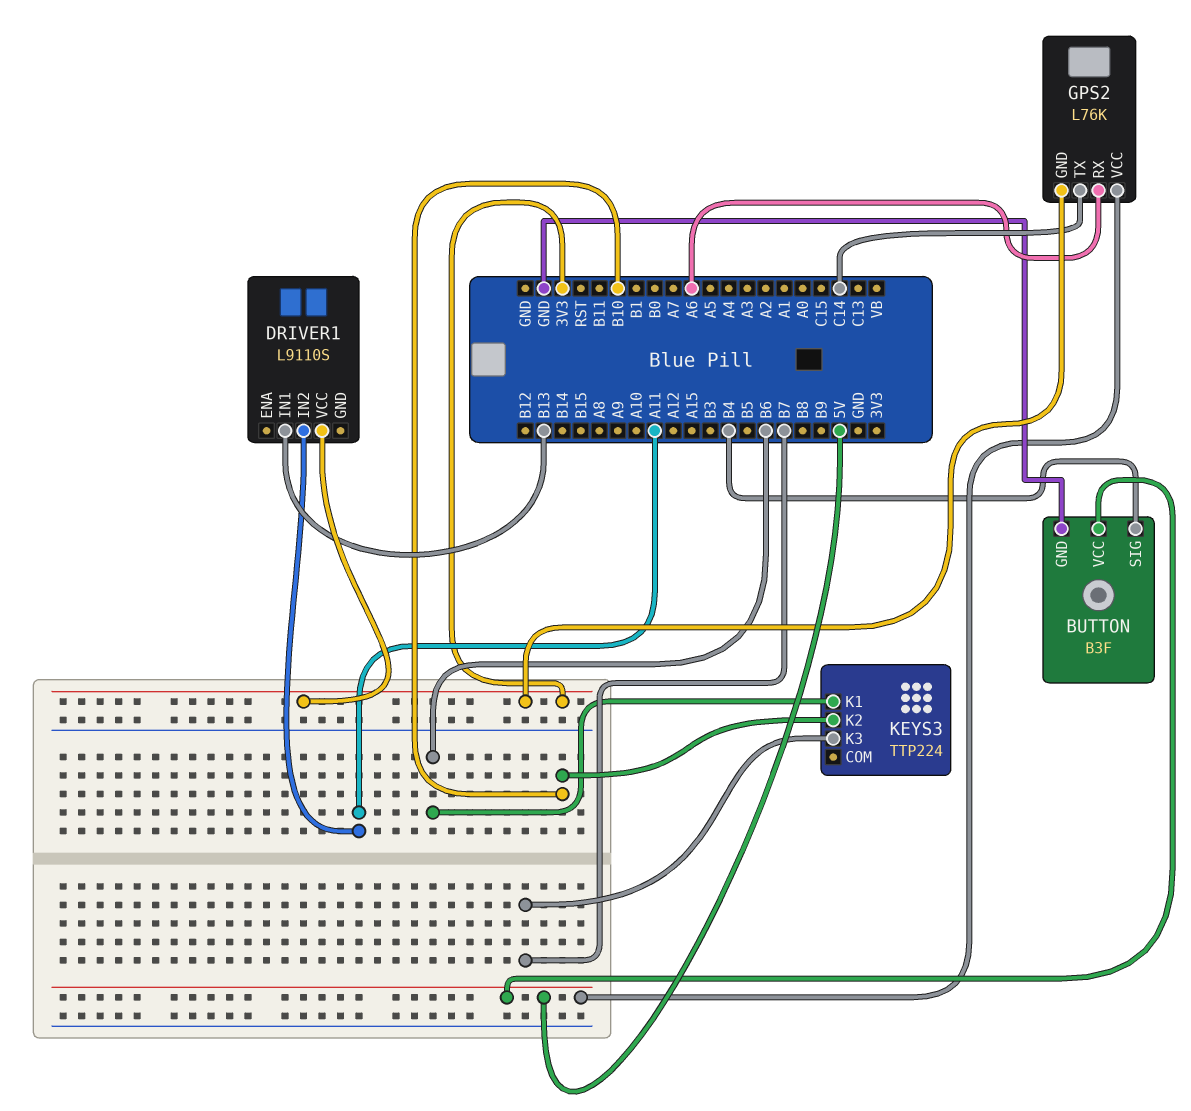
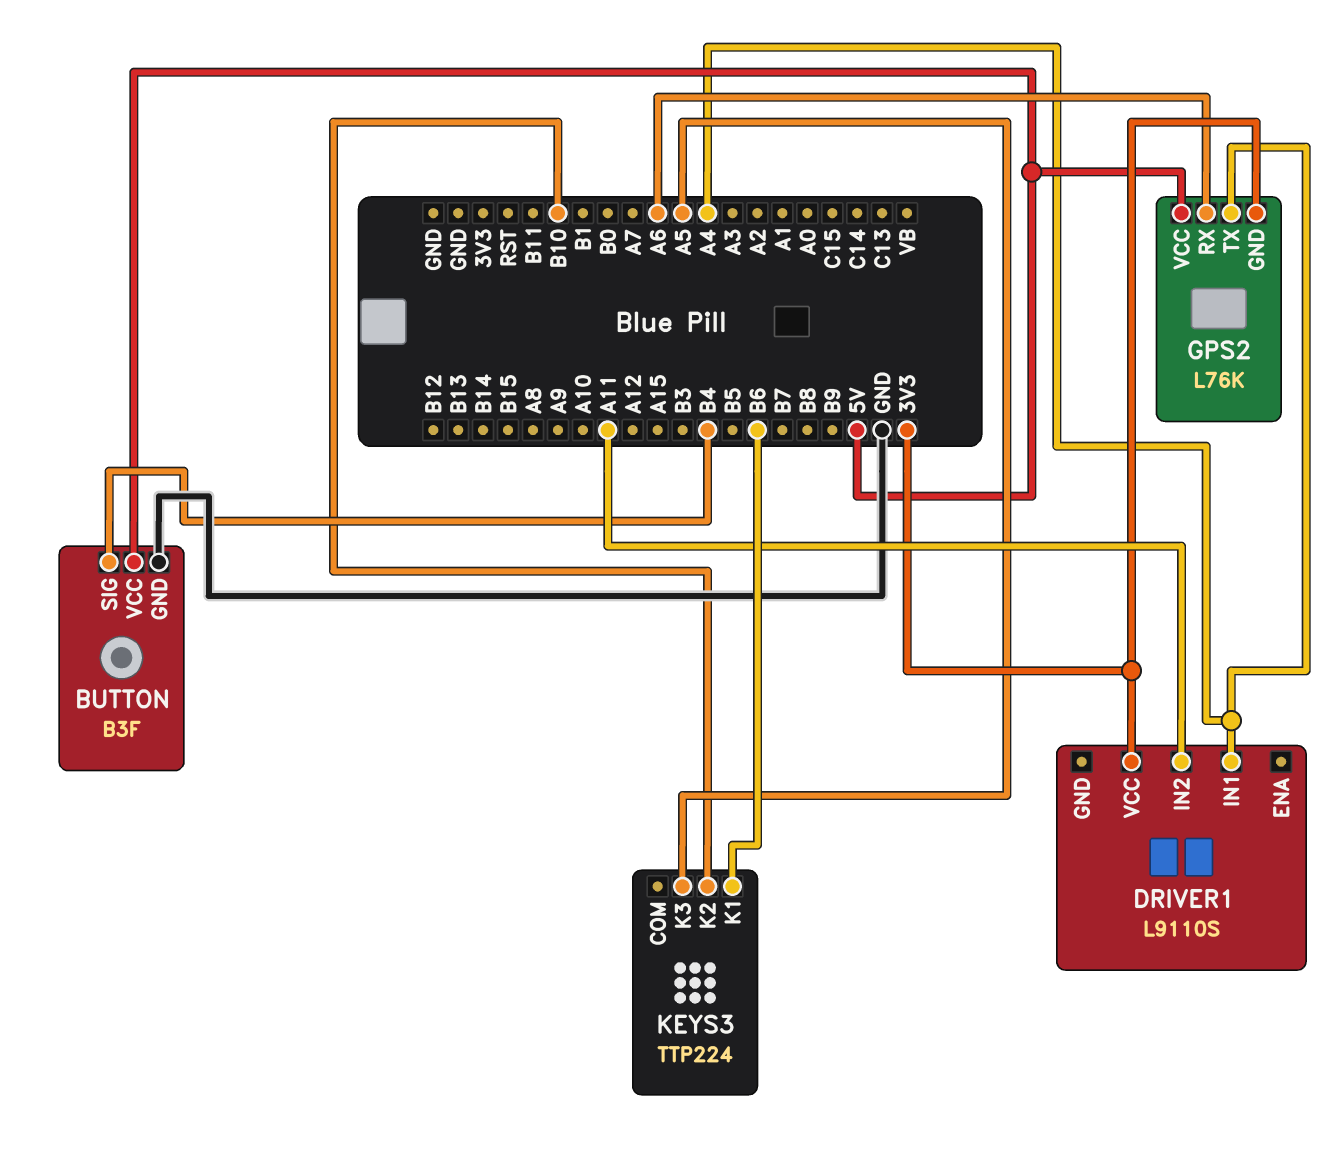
DRIVER1 pin IN1: B13 -> A4
GPS2 pin TX: C14 -> A4
KEYS3 pin K3: B7 -> A5

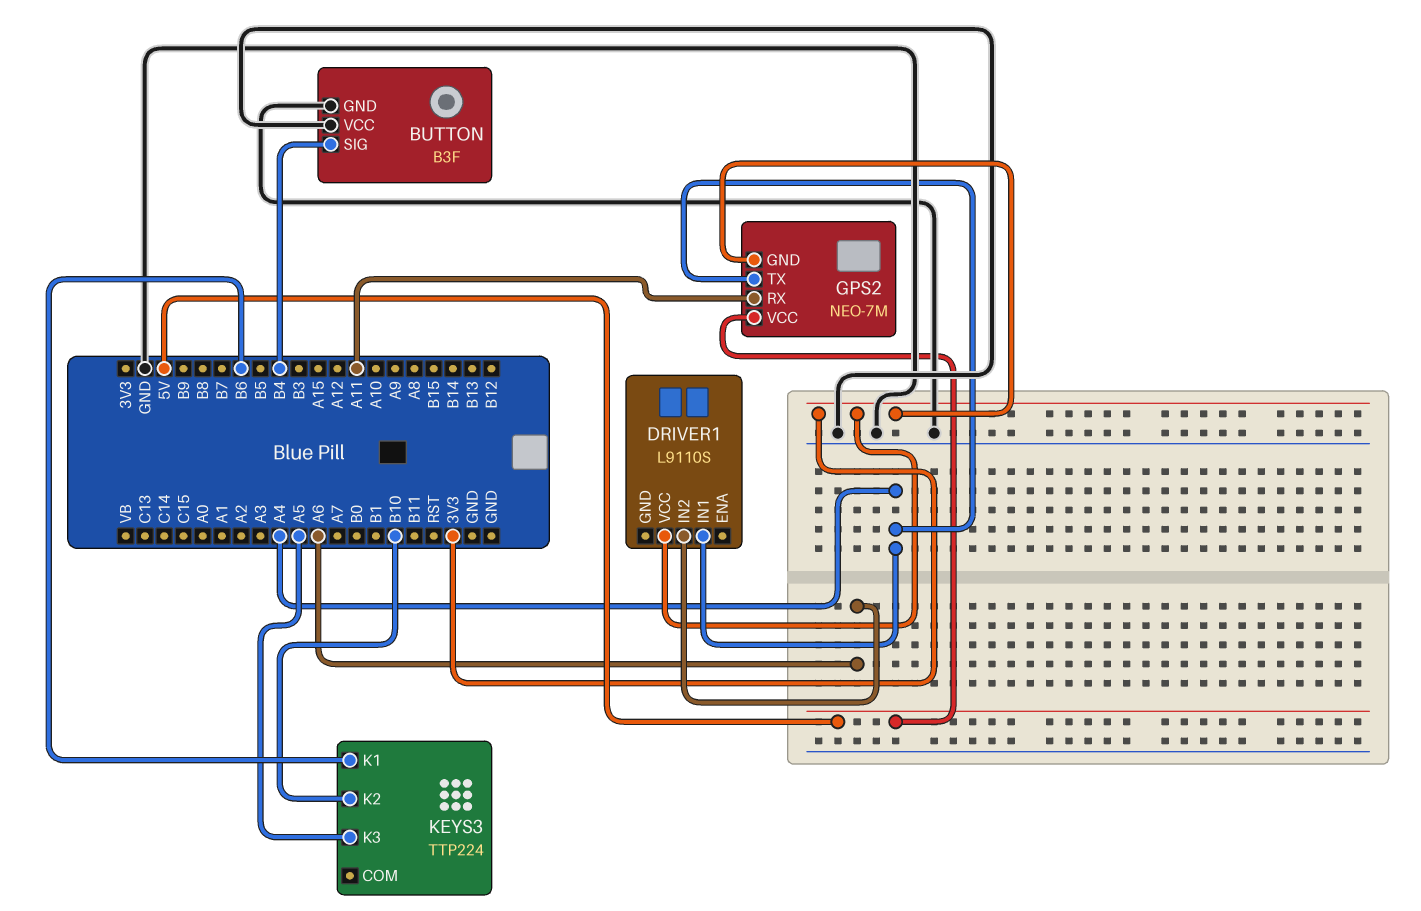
BUTTON pin VCC: 5V -> GND
DRIVER1 pin IN2: A11 -> A6
GPS2: L76K -> NEO-7M
GPS2 pin RX: A6 -> A11

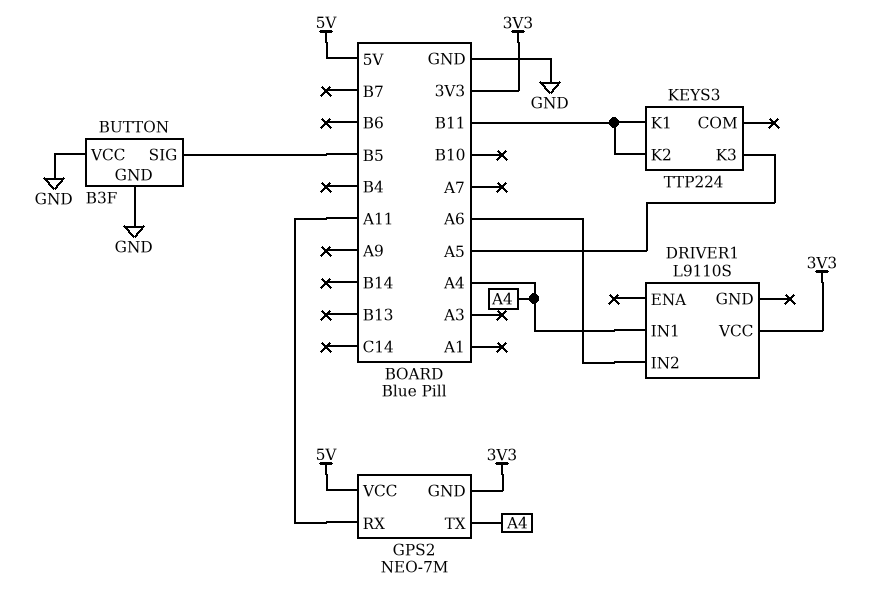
BUTTON pin SIG: B4 -> B5
KEYS3 pin K1: B6 -> B11
KEYS3 pin K2: B10 -> B11

